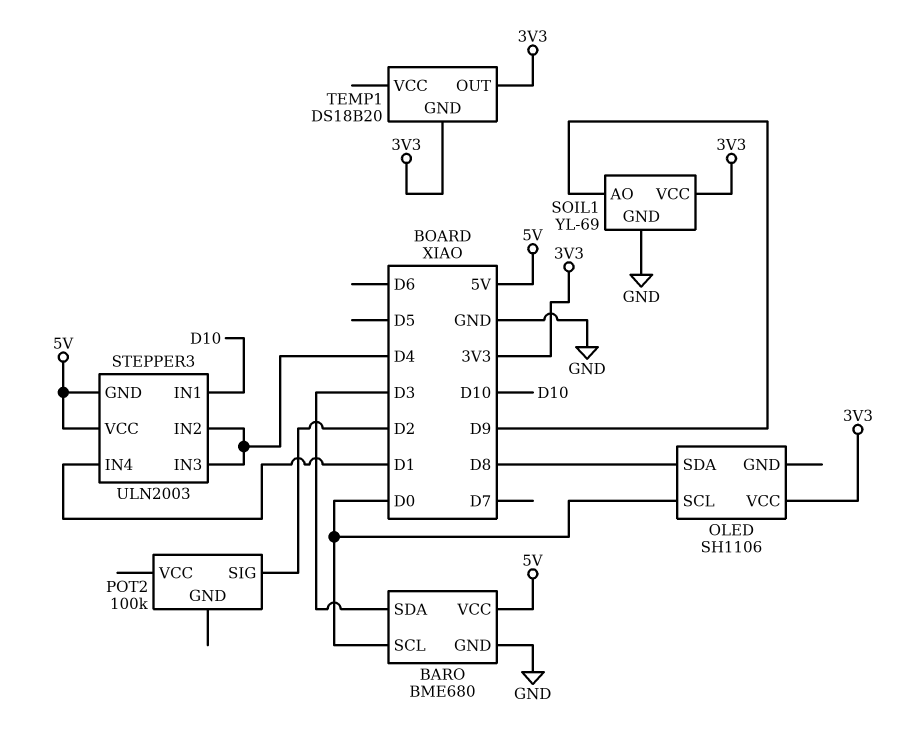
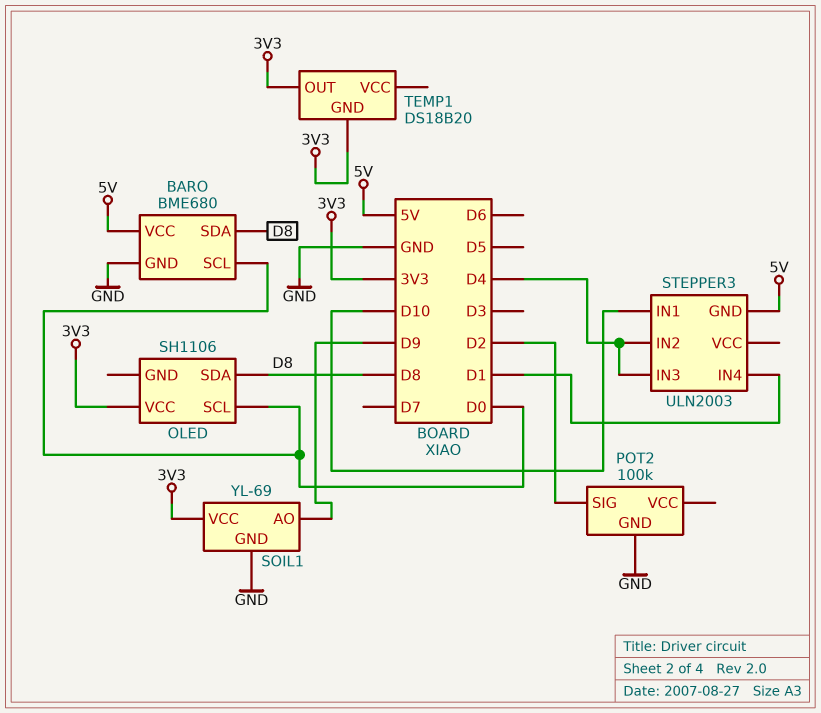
BARO pin SDA: D3 -> D8
POT2 pin GND: none -> GND
STEPPER3 pin VCC: 5V -> none

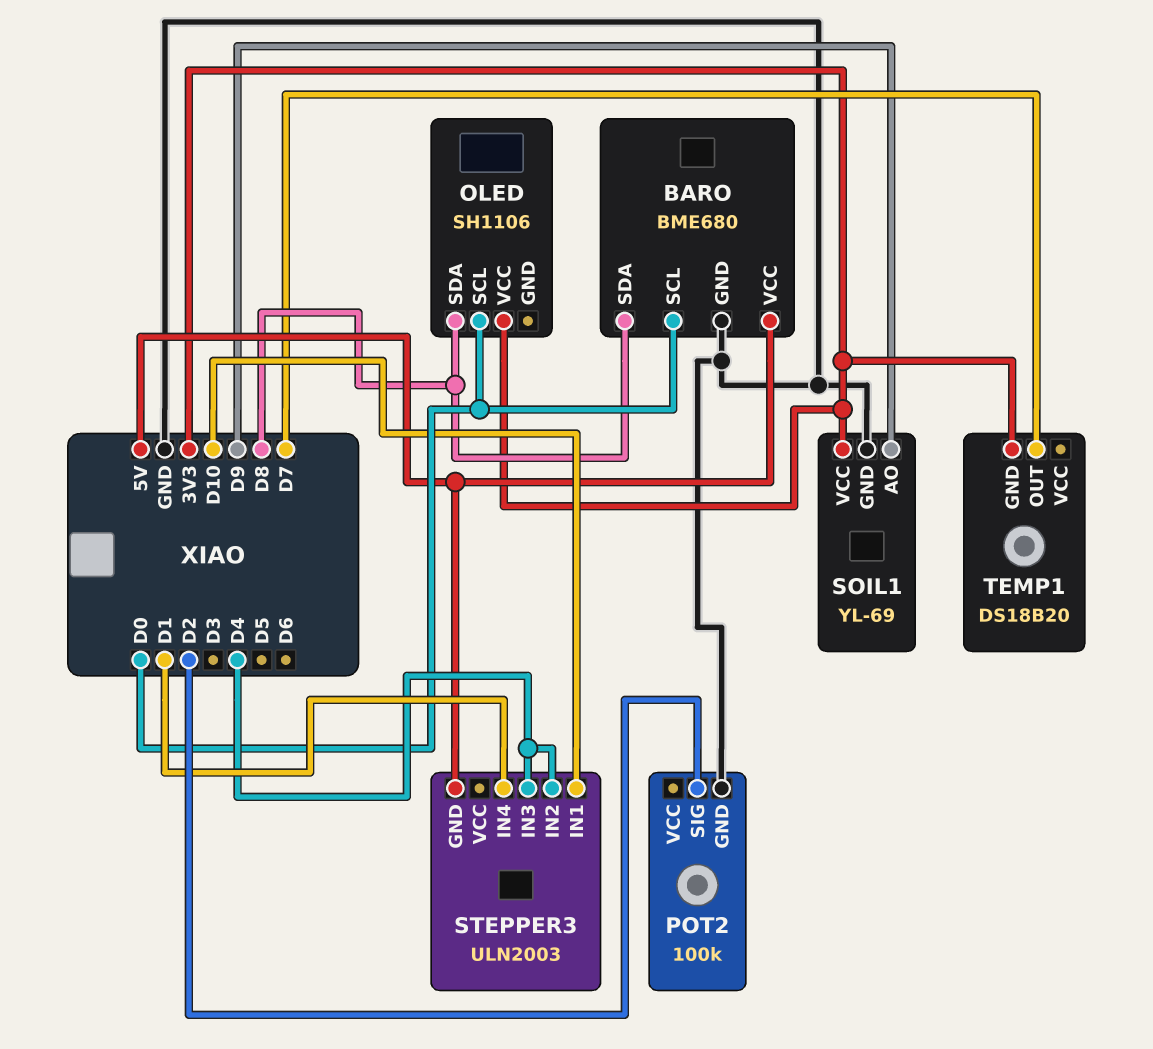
TEMP1 pin OUT: 3V3 -> D7

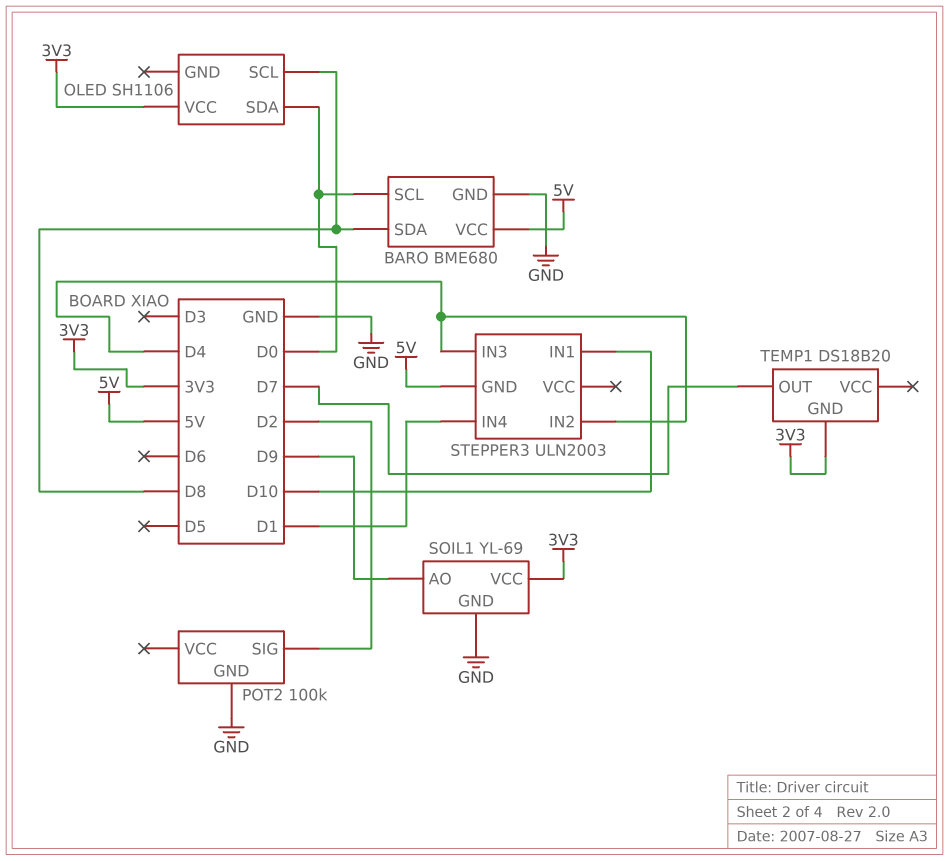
OLED pin SCL: D0 -> D8
OLED pin SDA: D8 -> D0

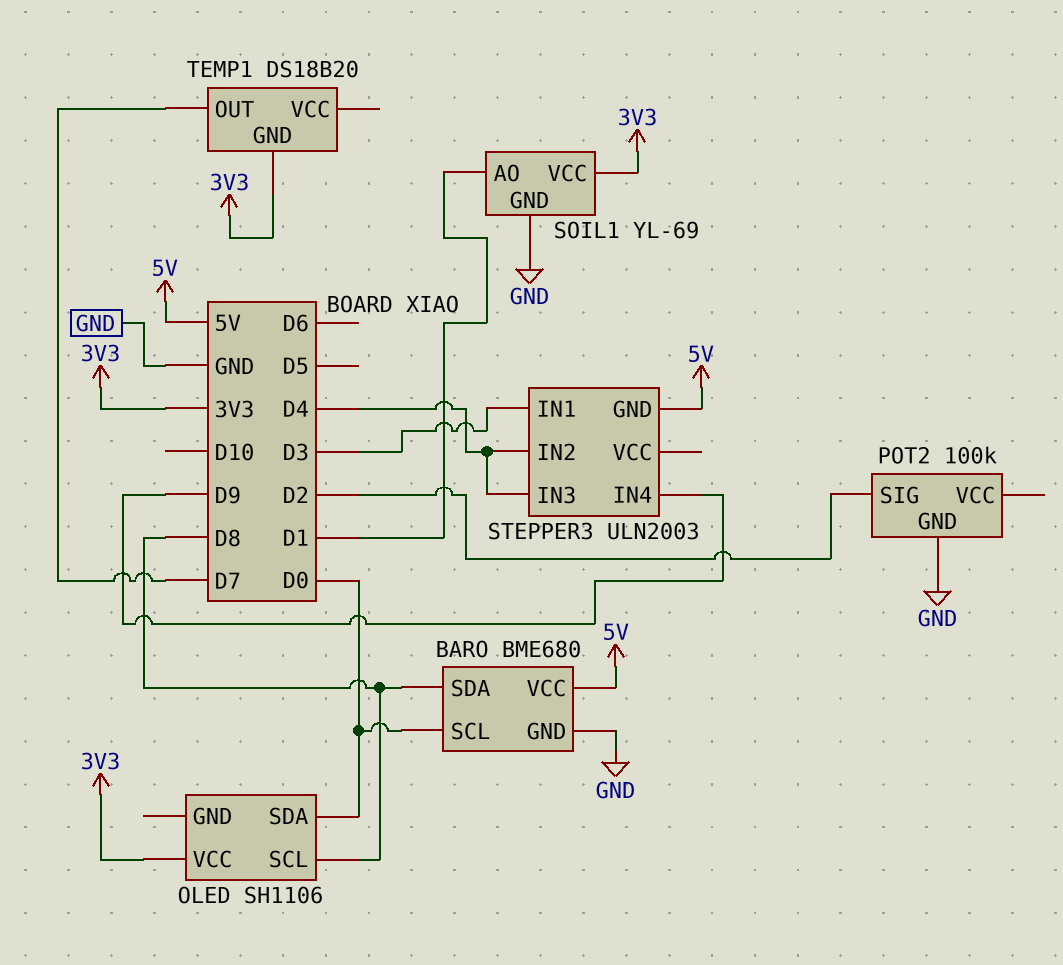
SOIL1 pin AO: D9 -> D1
STEPPER3 pin IN1: D10 -> D3
STEPPER3 pin IN4: D1 -> D9

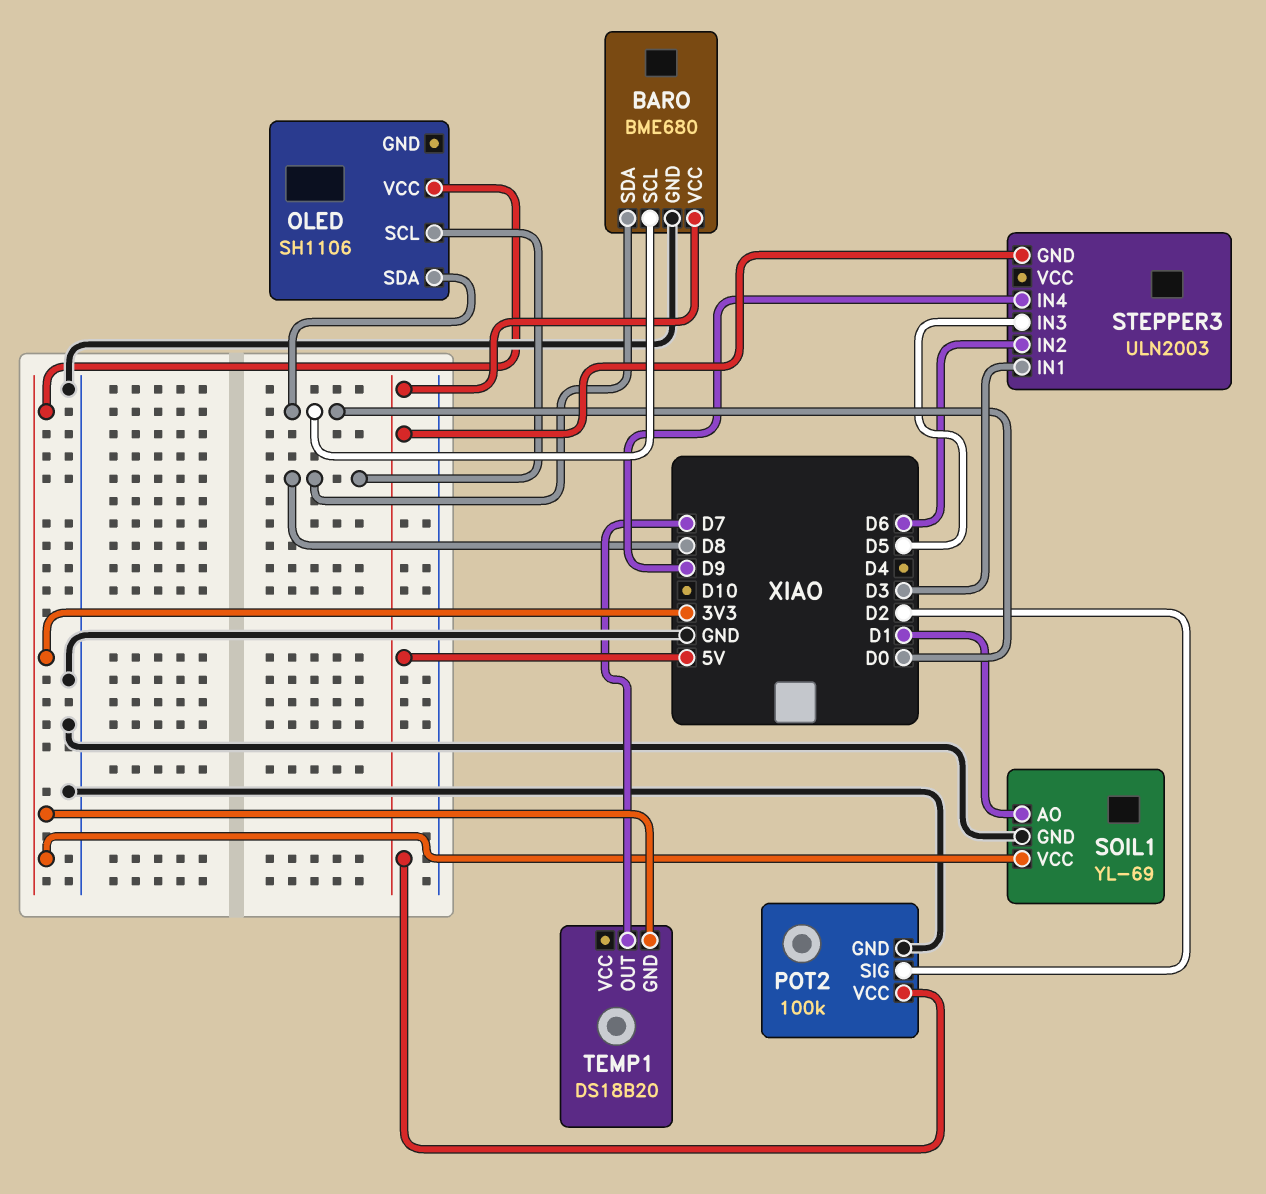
POT2 pin VCC: none -> 5V
STEPPER3 pin IN2: D4 -> D6
STEPPER3 pin IN3: D4 -> D5

